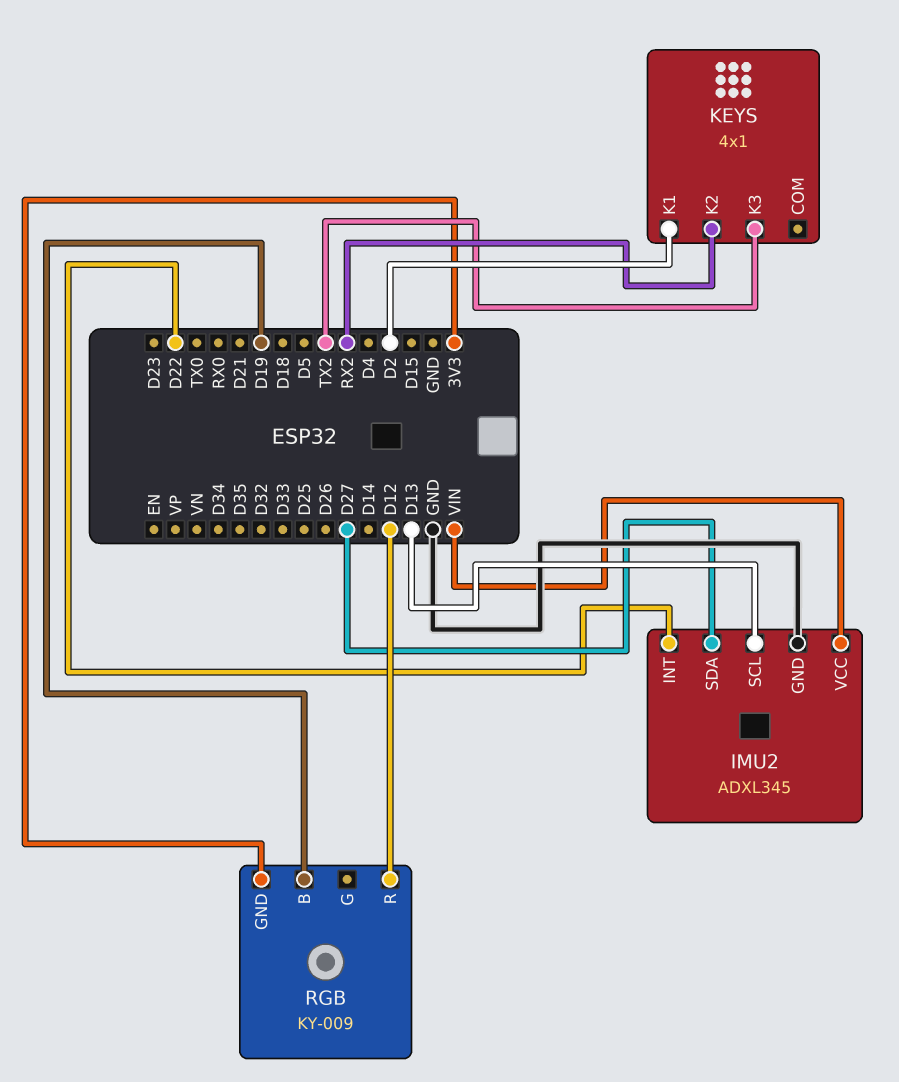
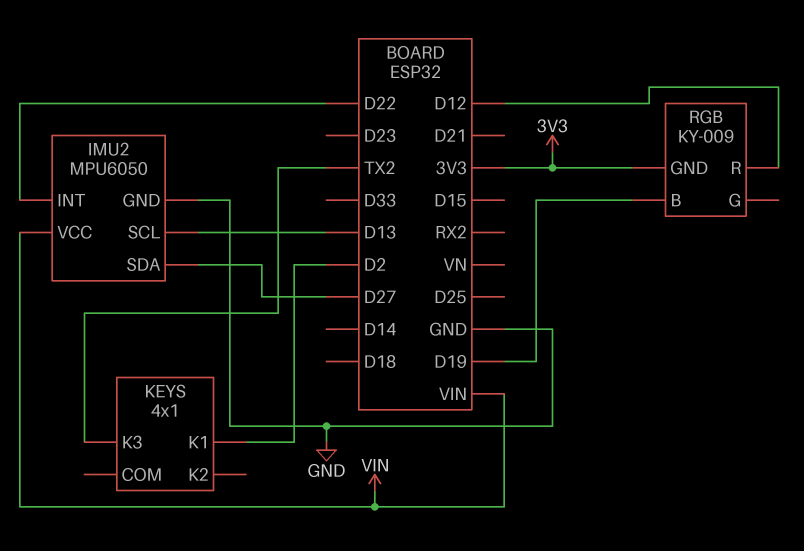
IMU2: ADXL345 -> MPU6050
KEYS pin K2: RX2 -> none

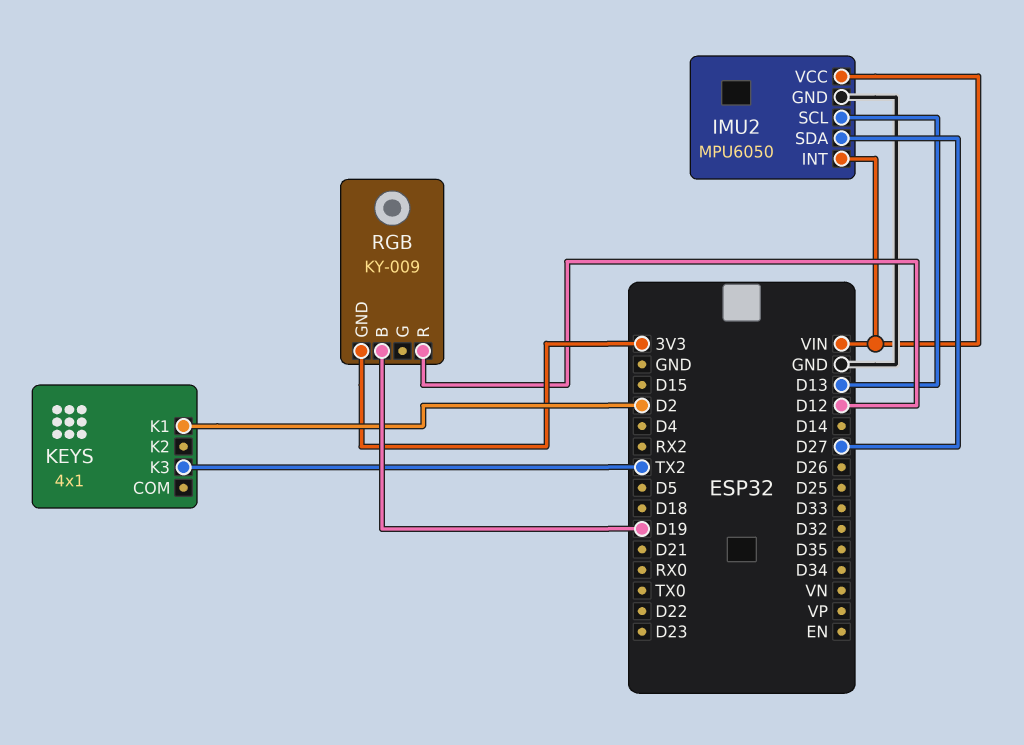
IMU2 pin INT: D22 -> VIN

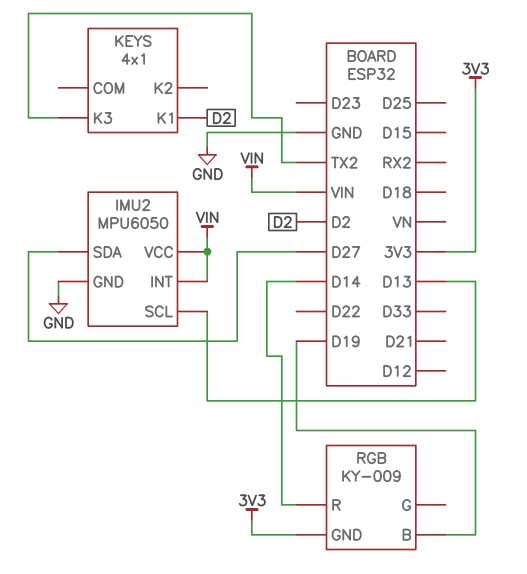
RGB pin R: D12 -> D14

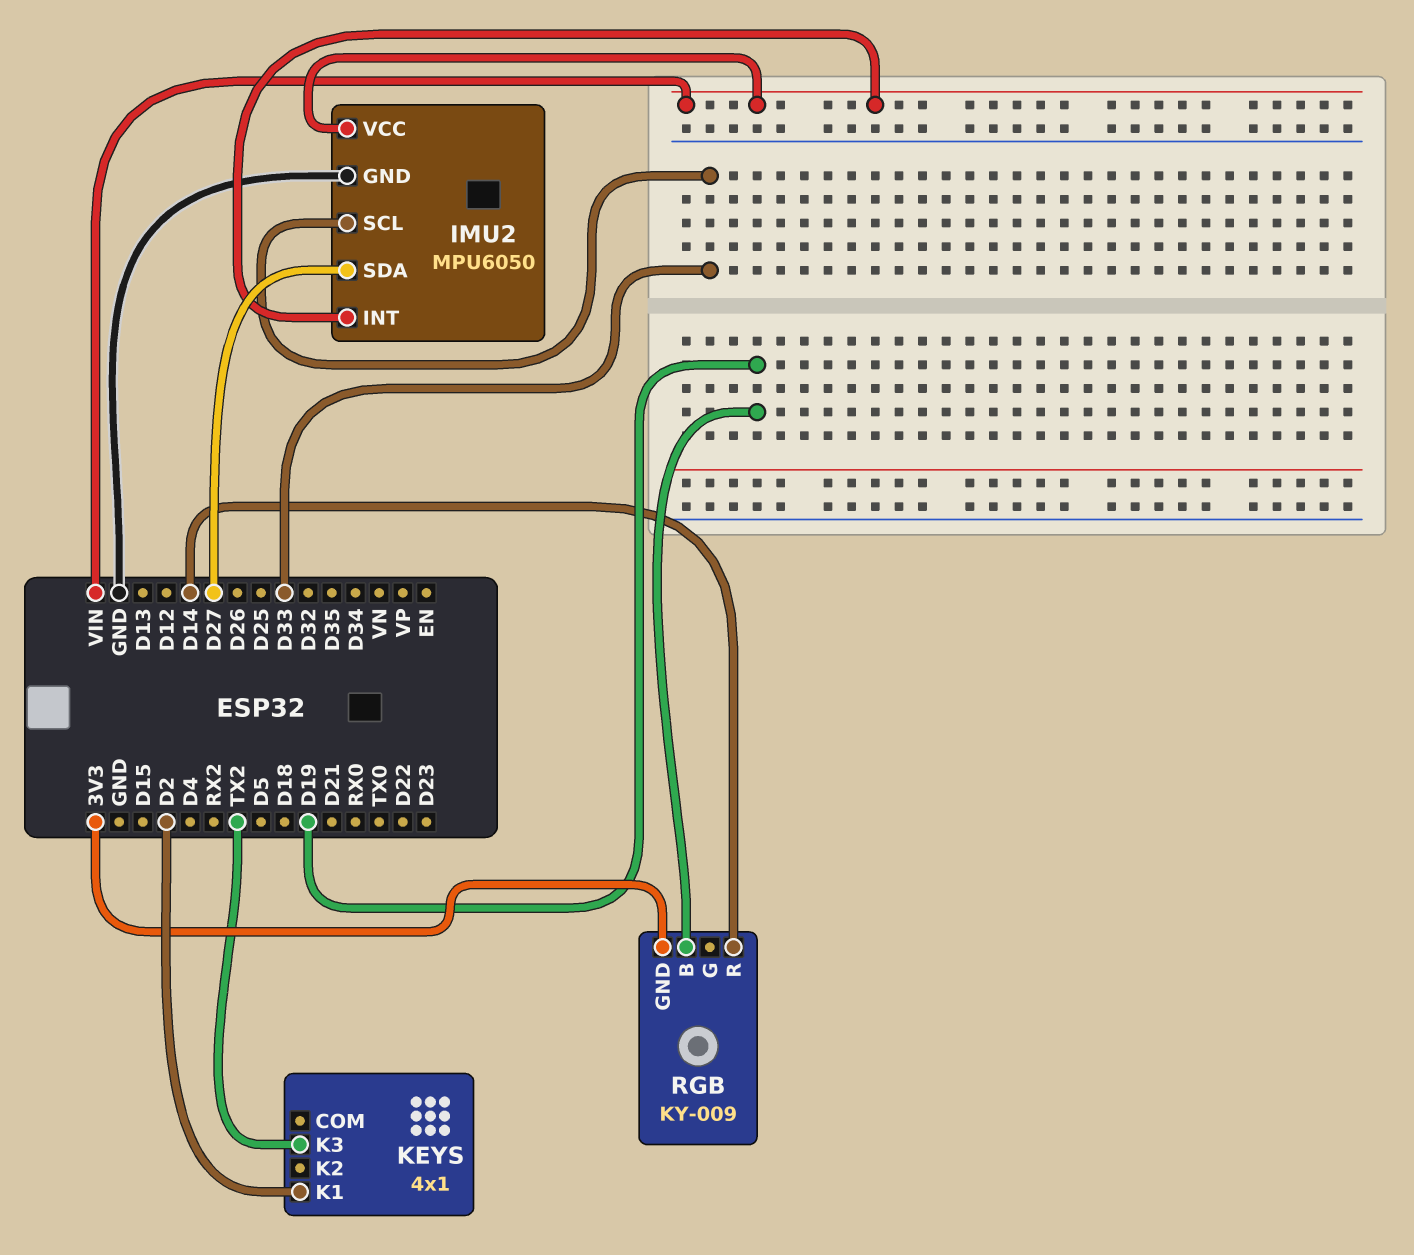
IMU2 pin SCL: D13 -> D33

